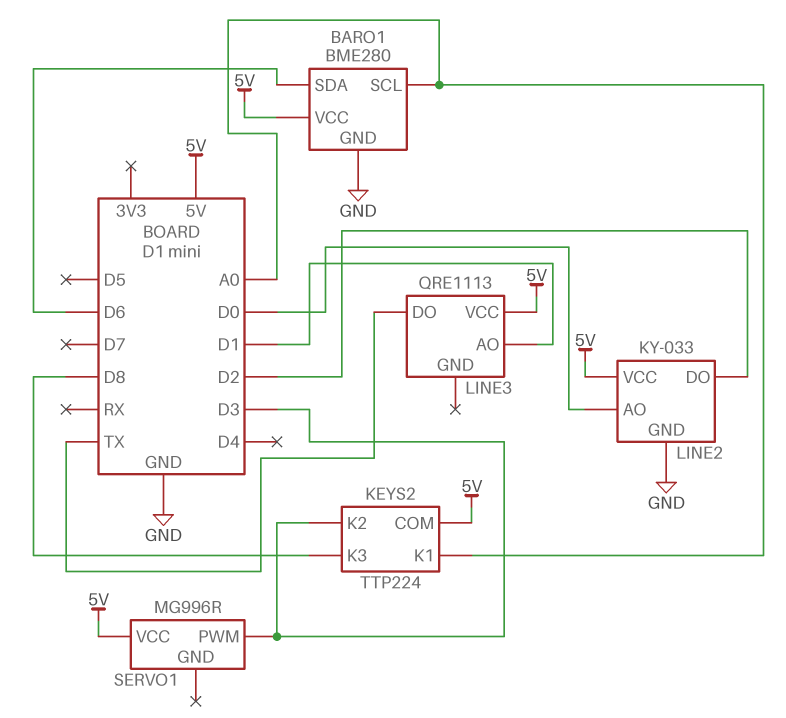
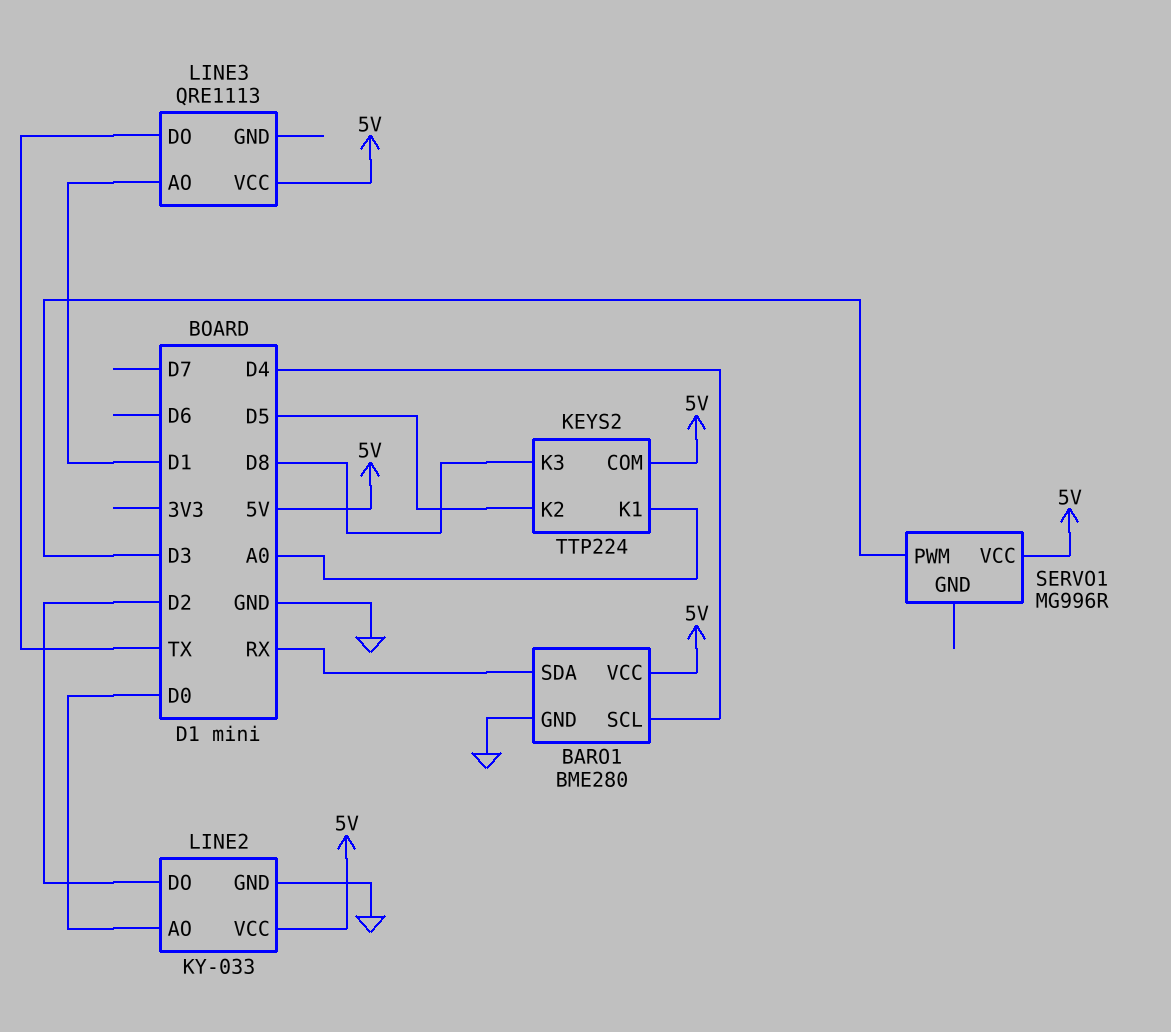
BARO1 pin SCL: A0 -> D4
BARO1 pin SDA: D6 -> RX
KEYS2 pin K2: D3 -> D5

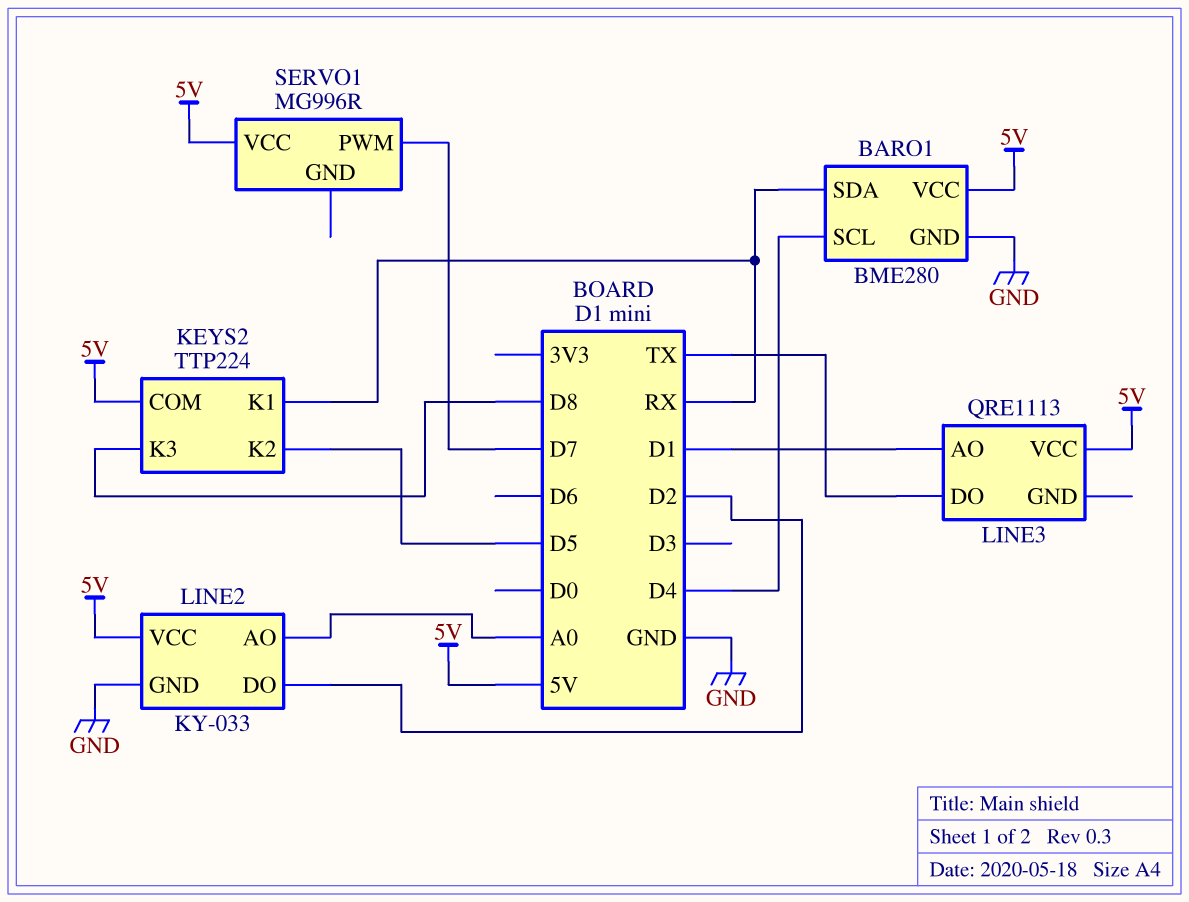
KEYS2 pin K1: A0 -> RX
LINE2 pin AO: D0 -> A0
SERVO1 pin PWM: D3 -> D7

